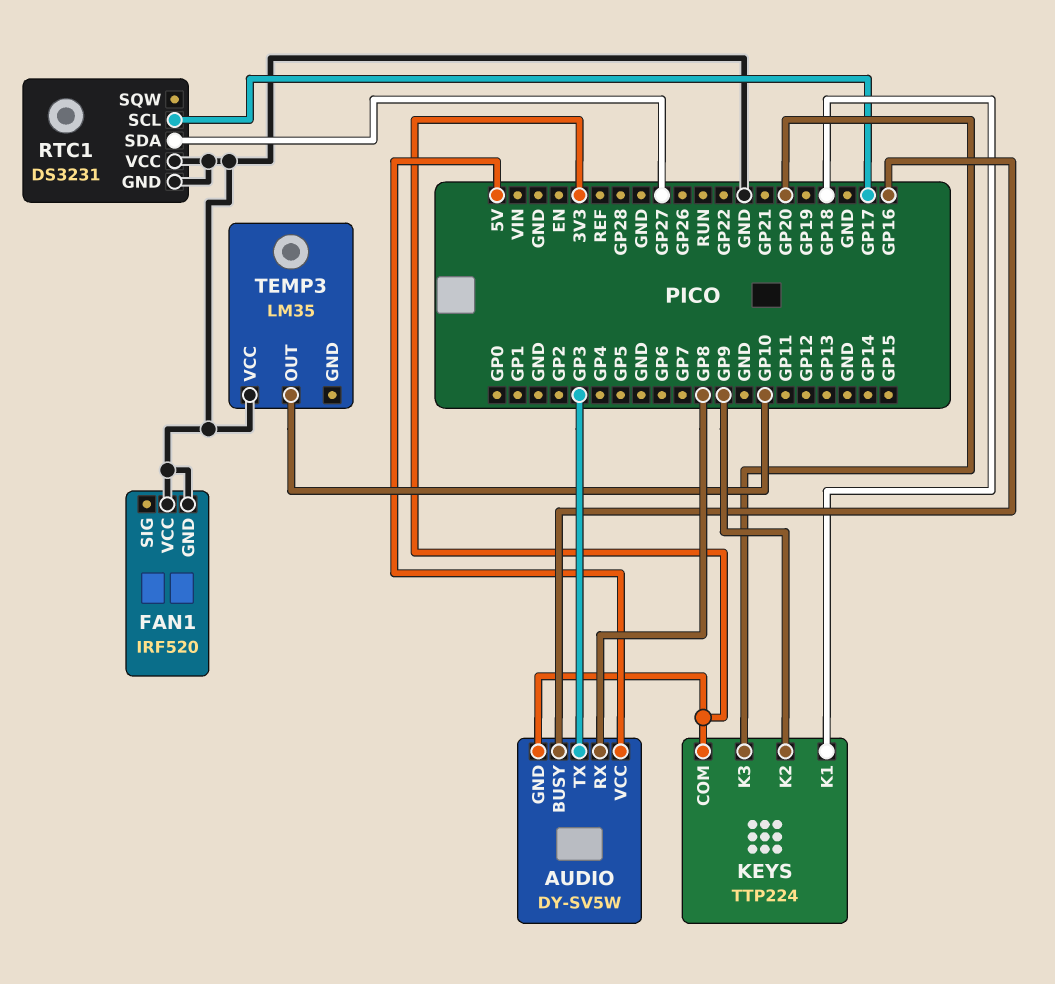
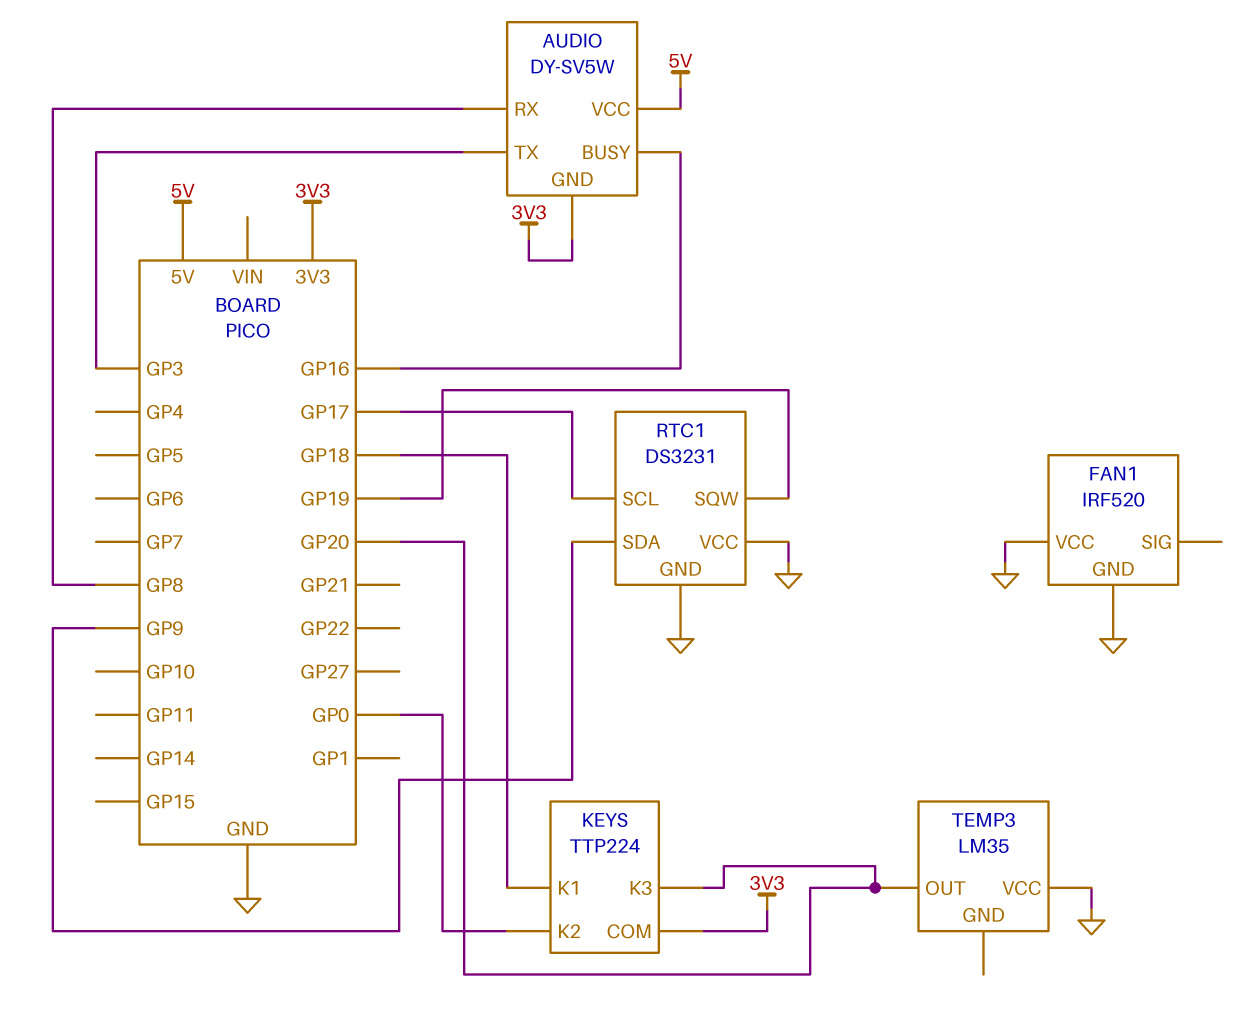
KEYS pin K2: GP9 -> GP0
RTC1 pin SDA: GP27 -> GP9
RTC1 pin SQW: none -> GP19
TEMP3 pin OUT: GP10 -> GP20

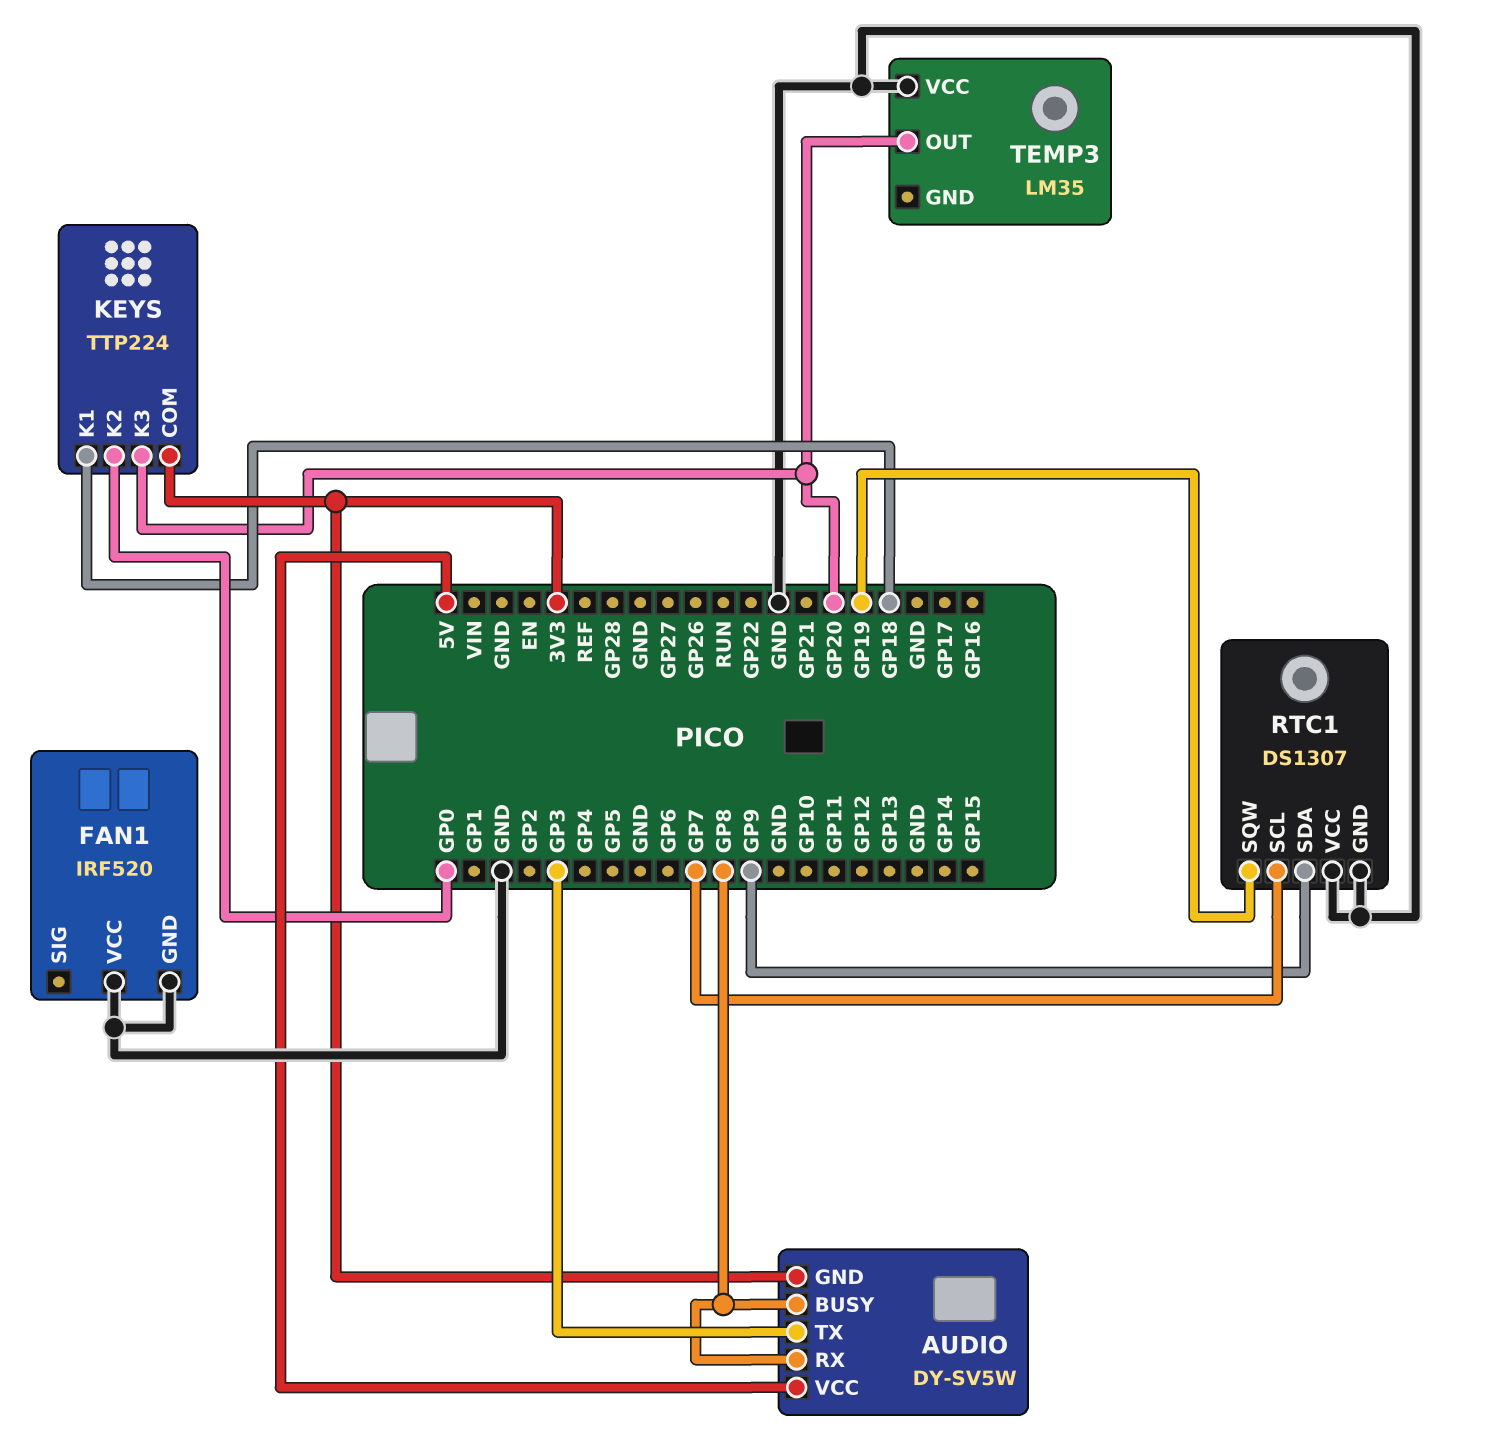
AUDIO pin BUSY: GP16 -> GP8
RTC1: DS3231 -> DS1307
RTC1 pin SCL: GP17 -> GP7

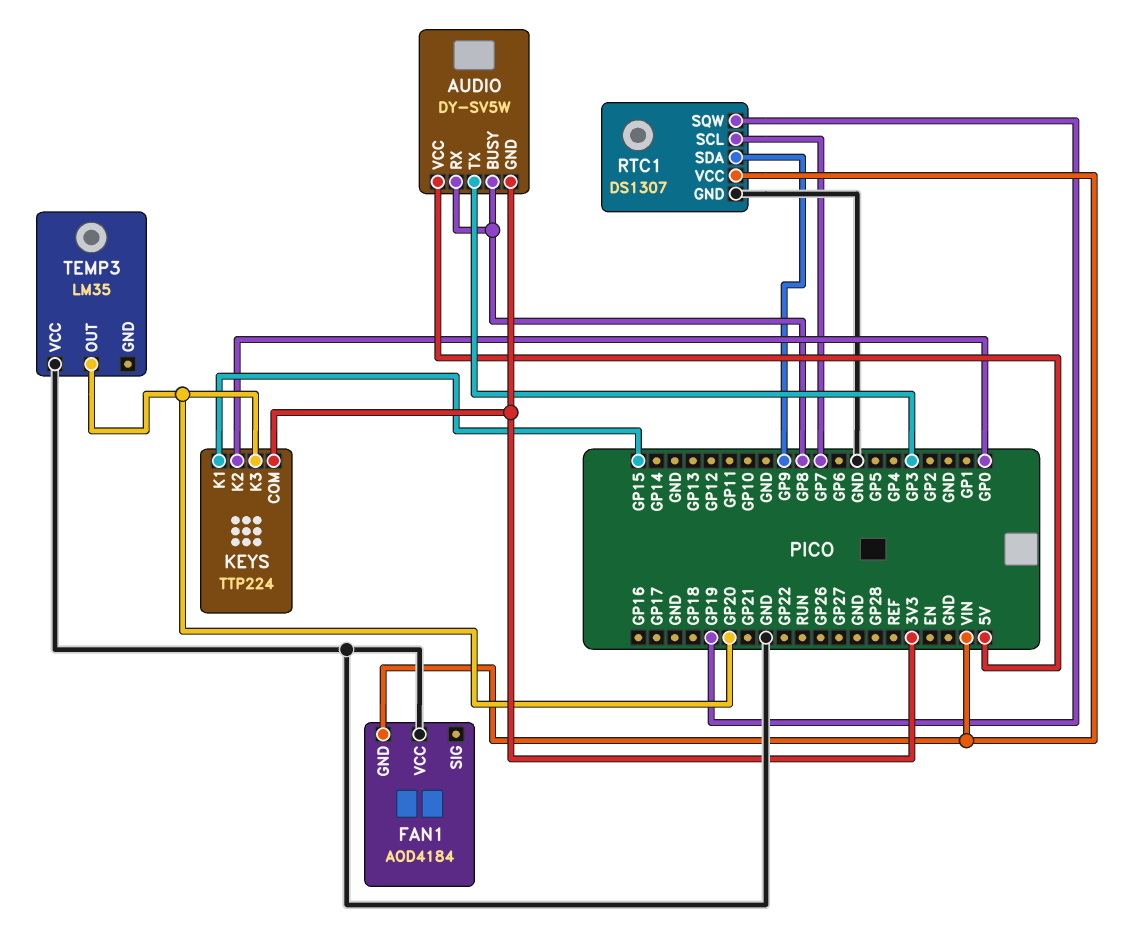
FAN1: IRF520 -> AOD4184
FAN1 pin GND: GND -> VIN
KEYS pin K1: GP18 -> GP15
RTC1 pin VCC: GND -> VIN

